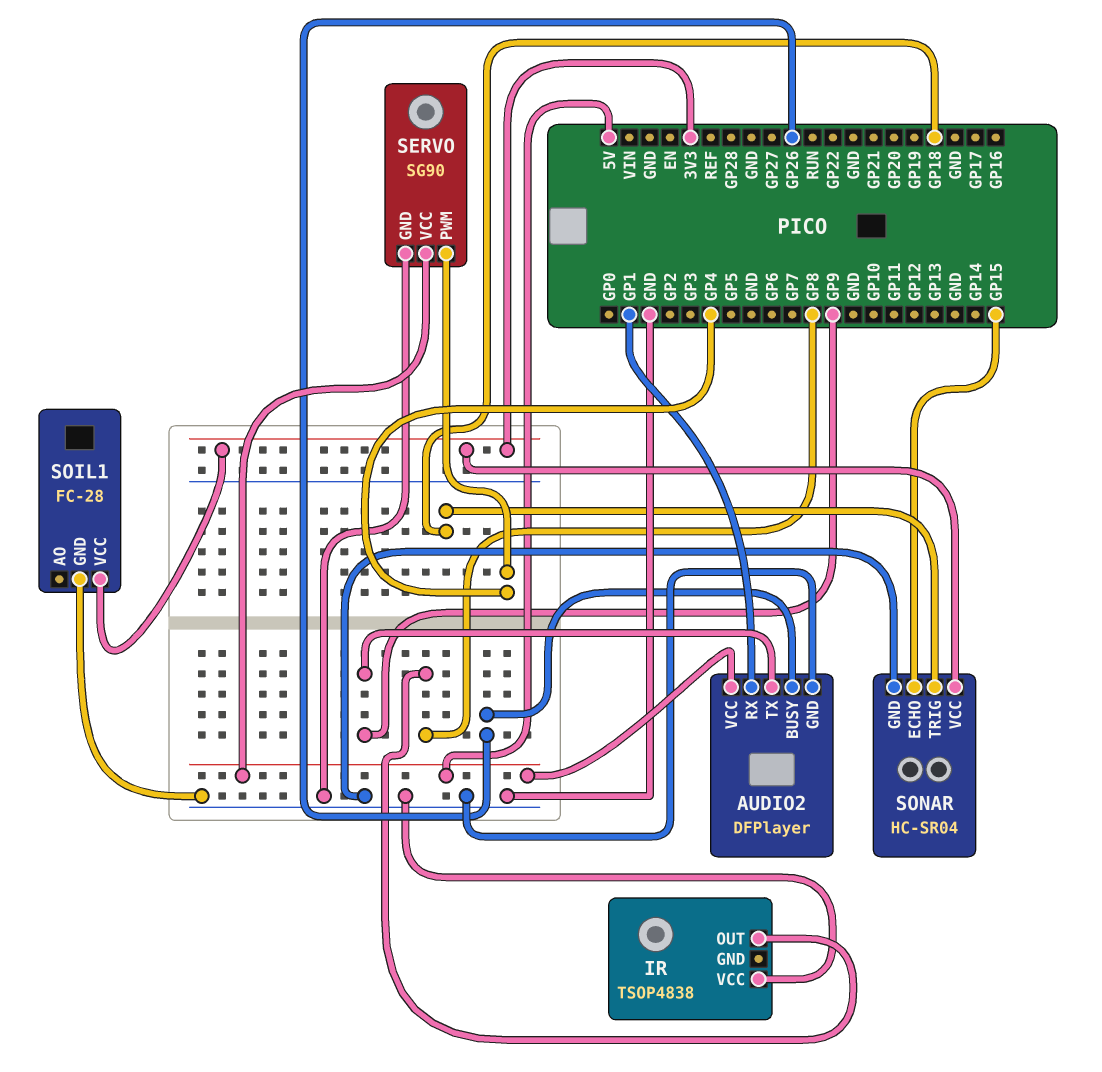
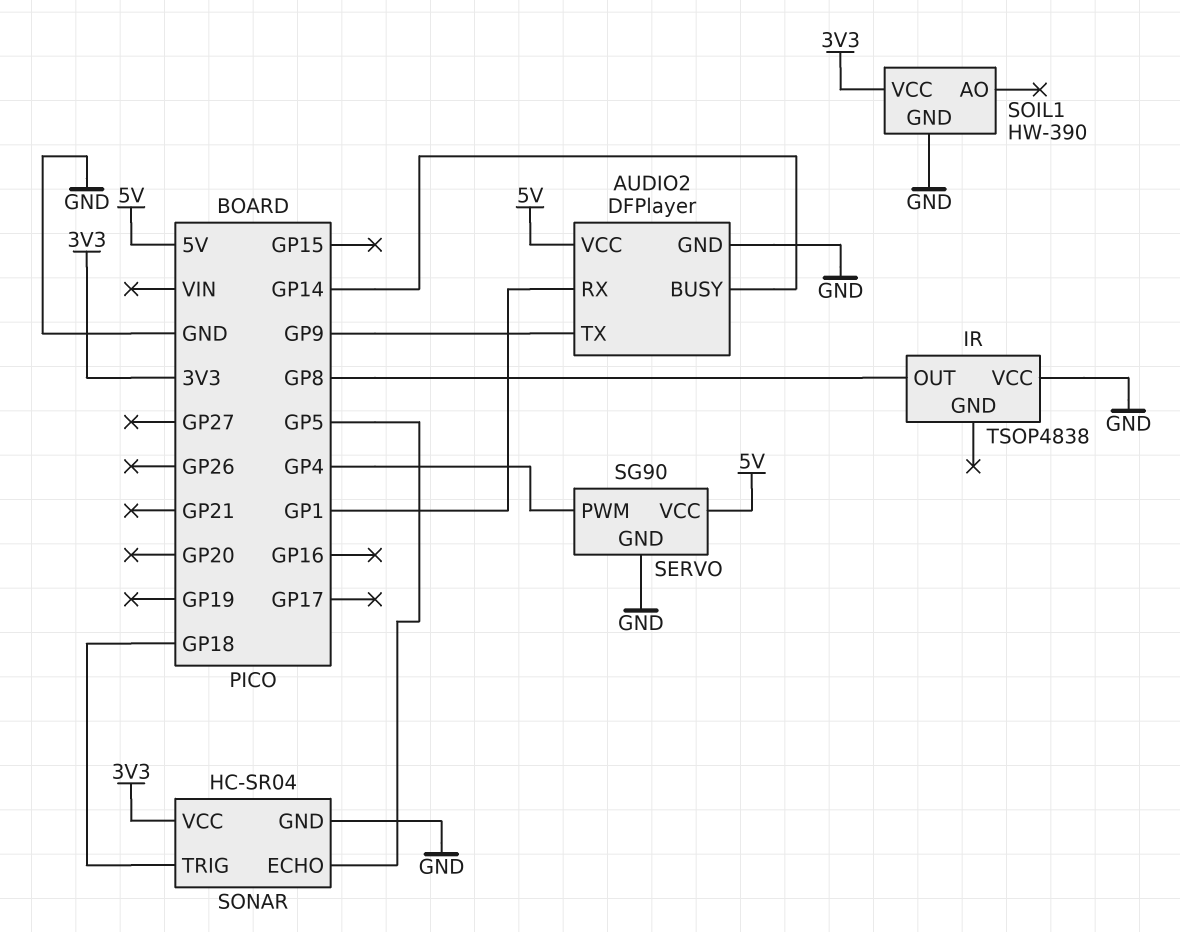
AUDIO2 pin BUSY: GP26 -> GP14
SOIL1: FC-28 -> HW-390
SONAR pin ECHO: GP15 -> GP5

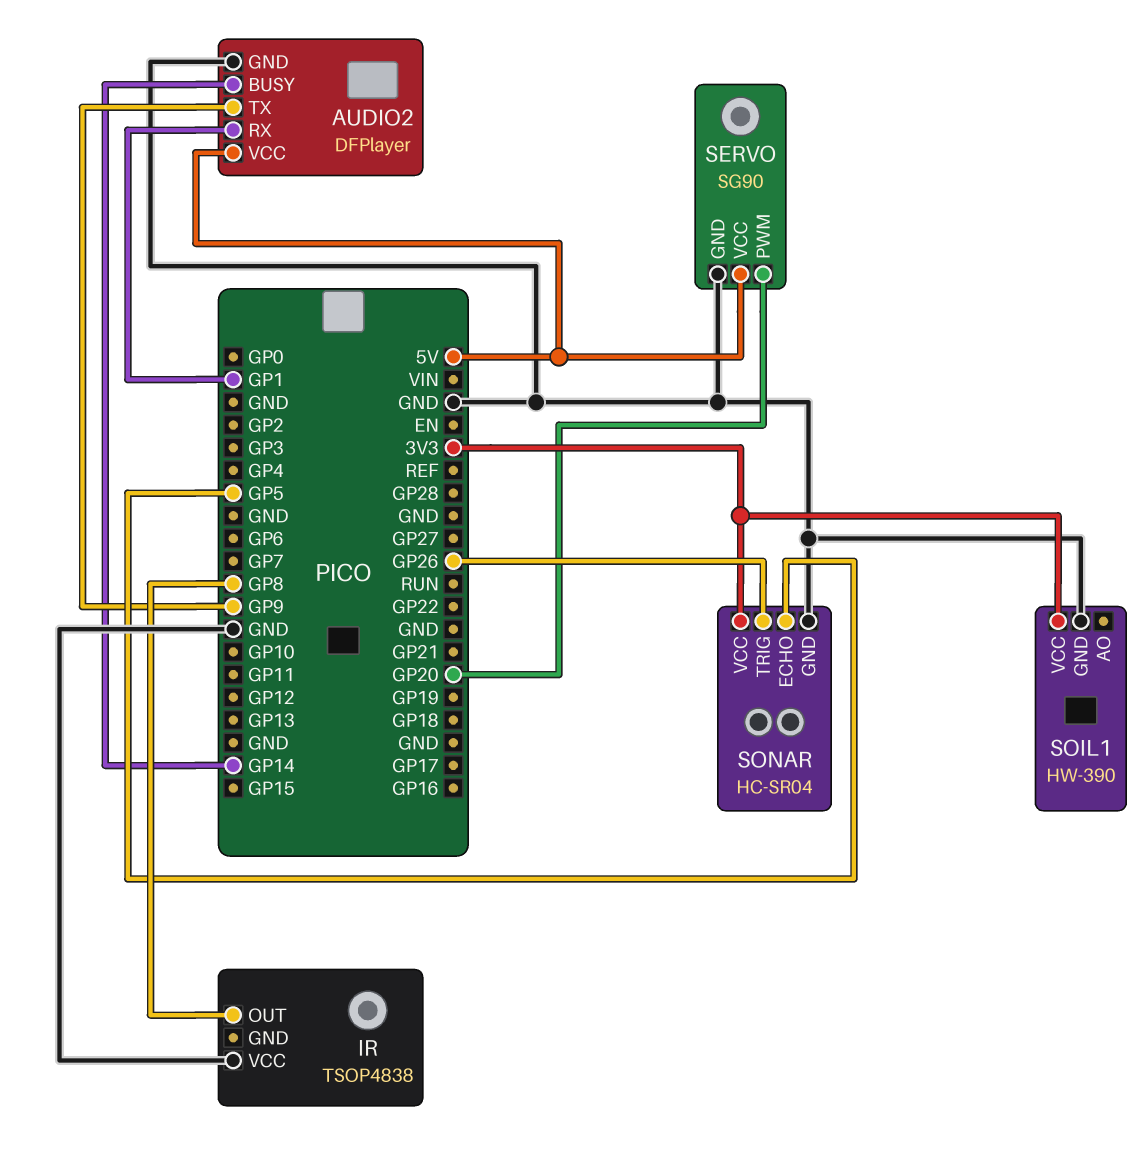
SERVO pin PWM: GP4 -> GP20
SONAR pin TRIG: GP18 -> GP26

